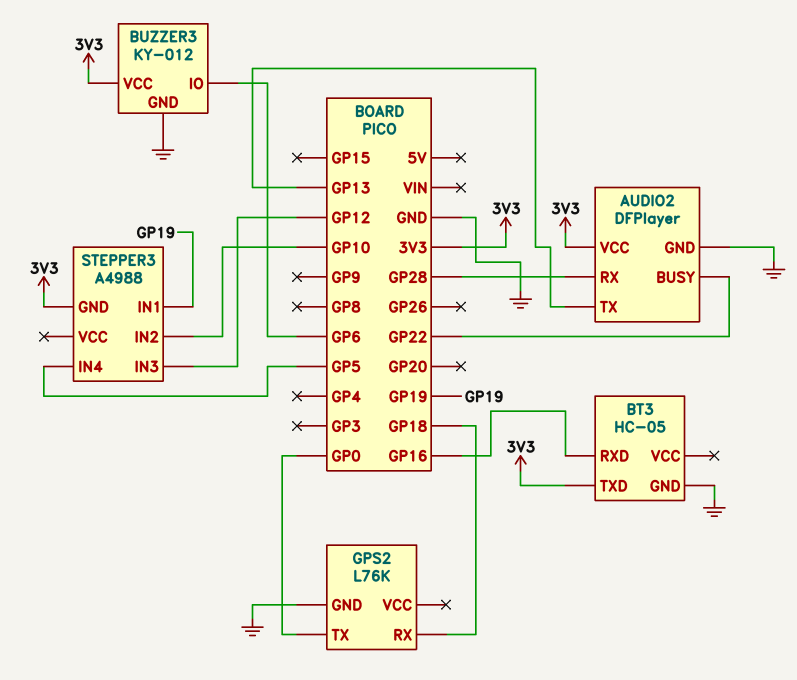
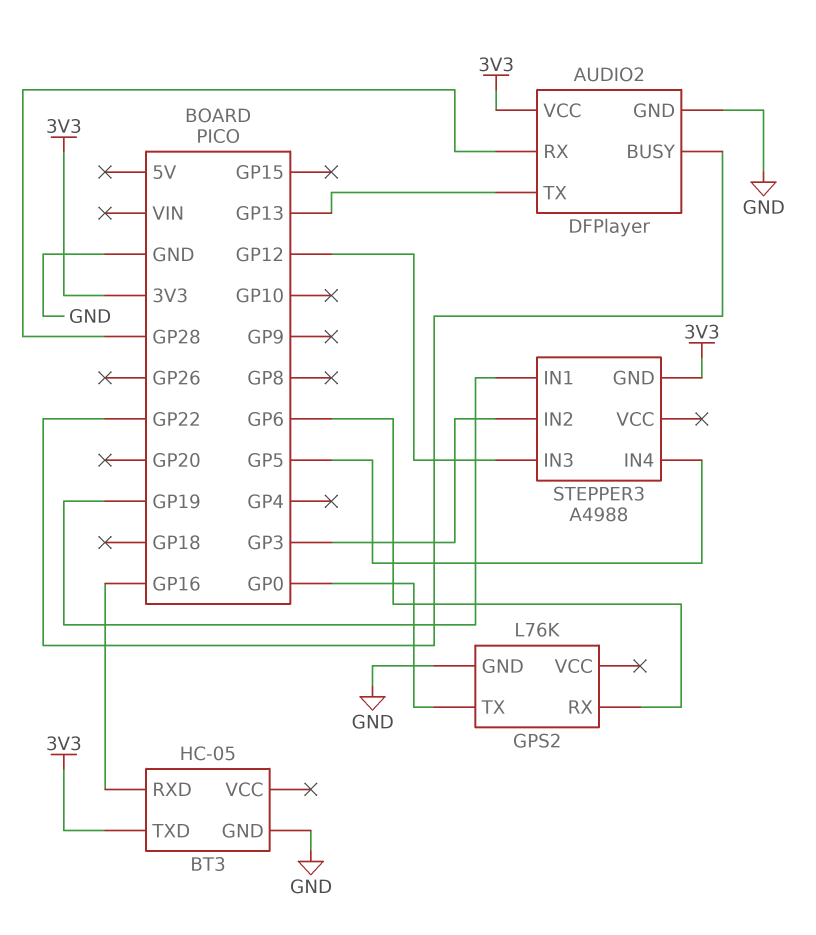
BUZZER3: KY-012 -> none
BUZZER3 pin GND: GND -> none
BUZZER3 pin IO: GP6 -> none
BUZZER3 pin VCC: 3V3 -> none
GPS2 pin RX: GP18 -> GP6
STEPPER3 pin IN2: GP10 -> GP3

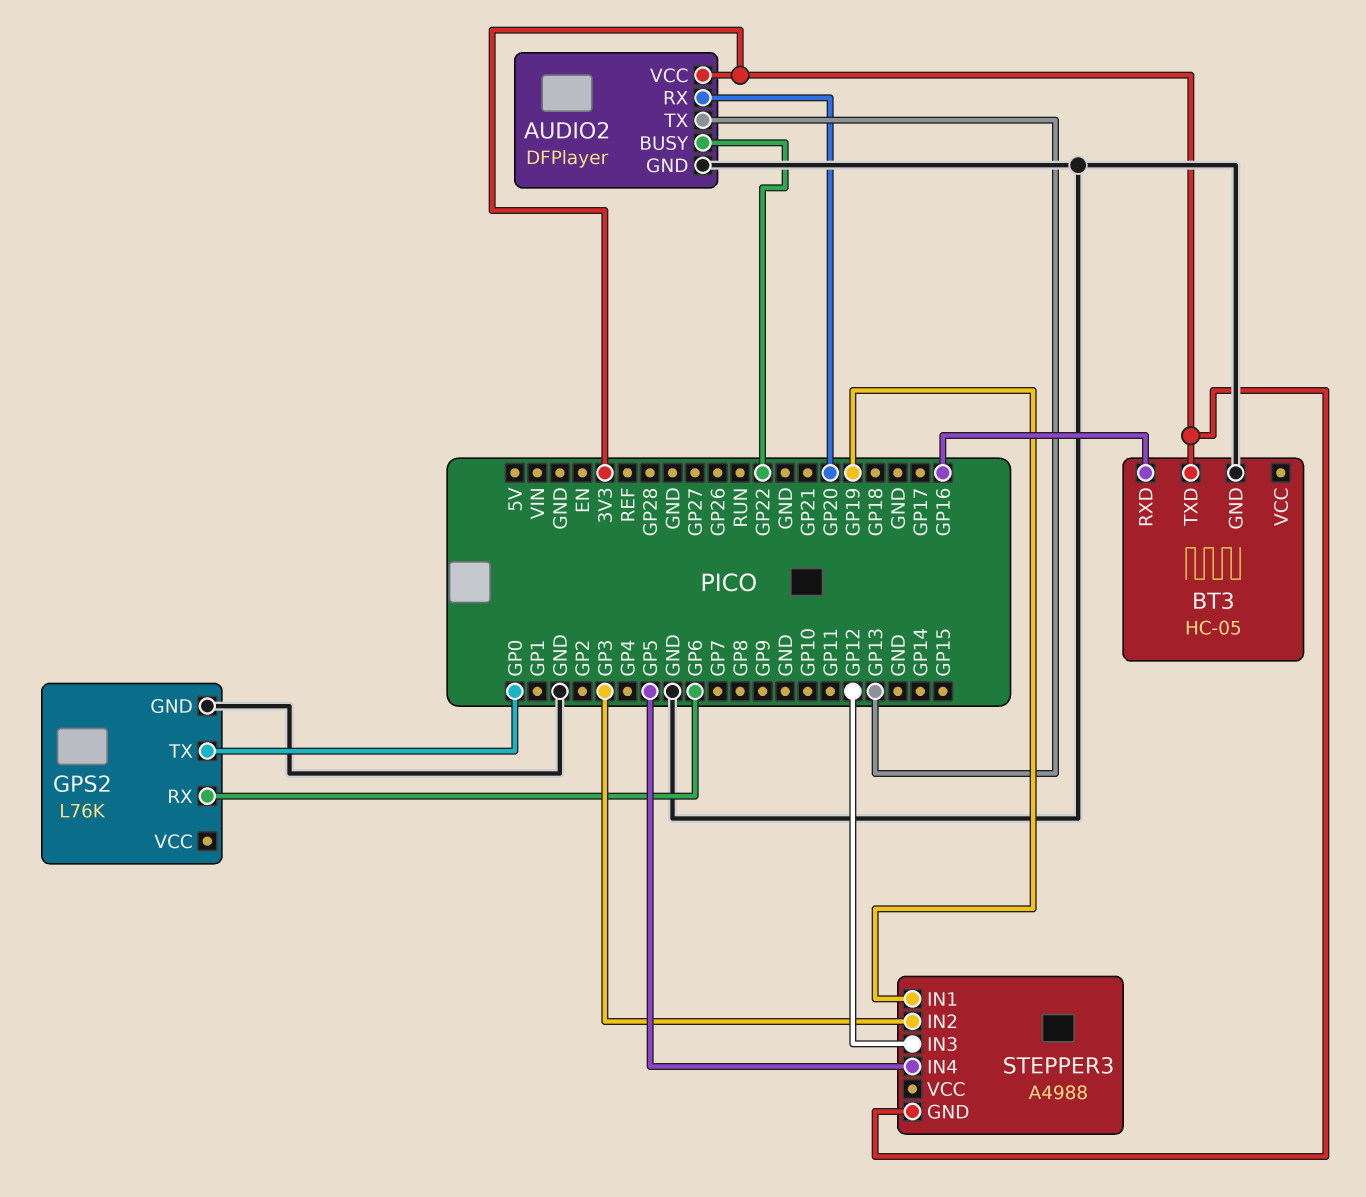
AUDIO2 pin RX: GP28 -> GP20

